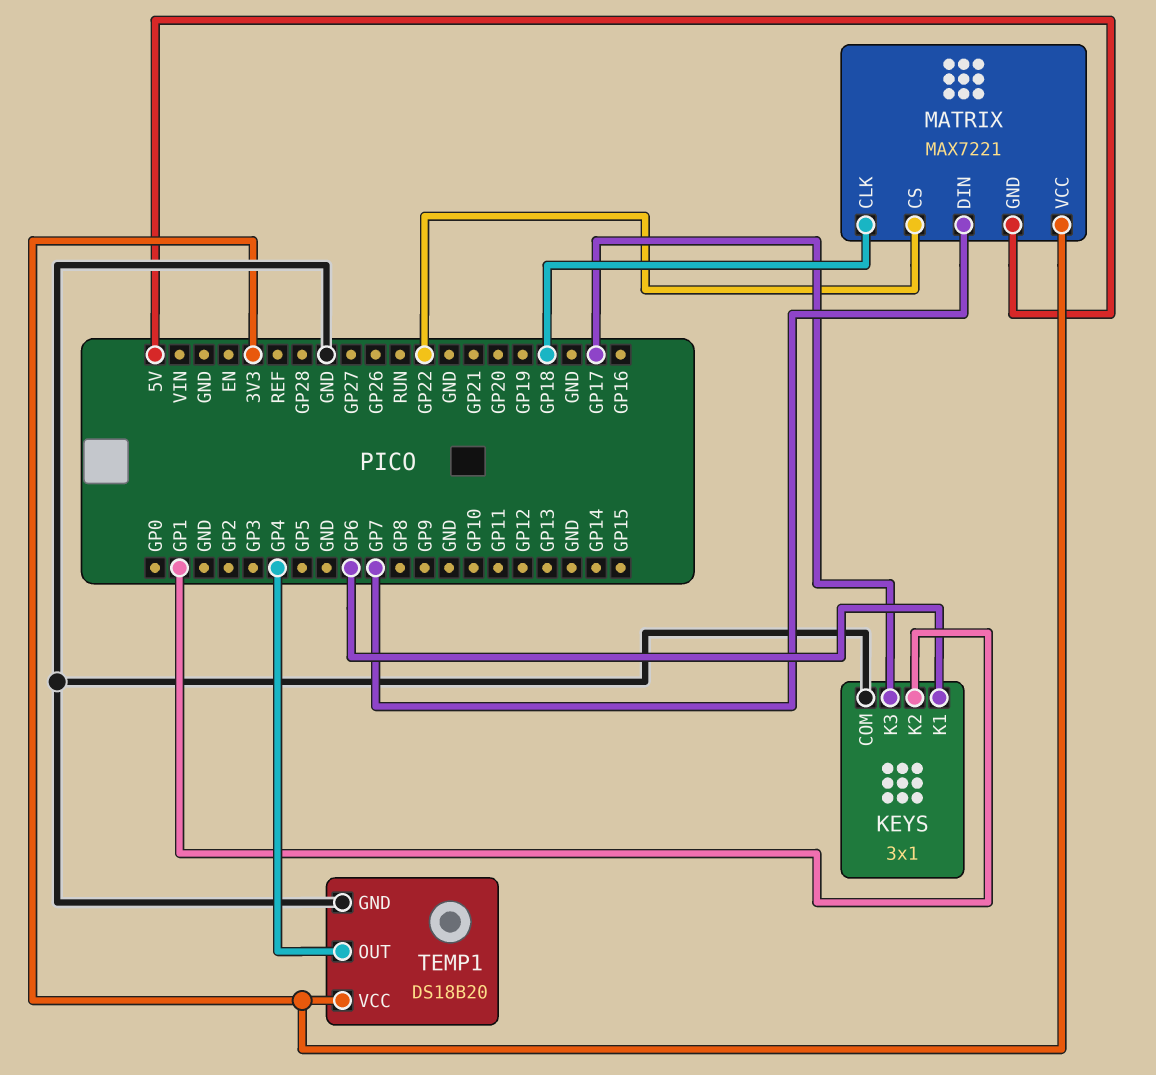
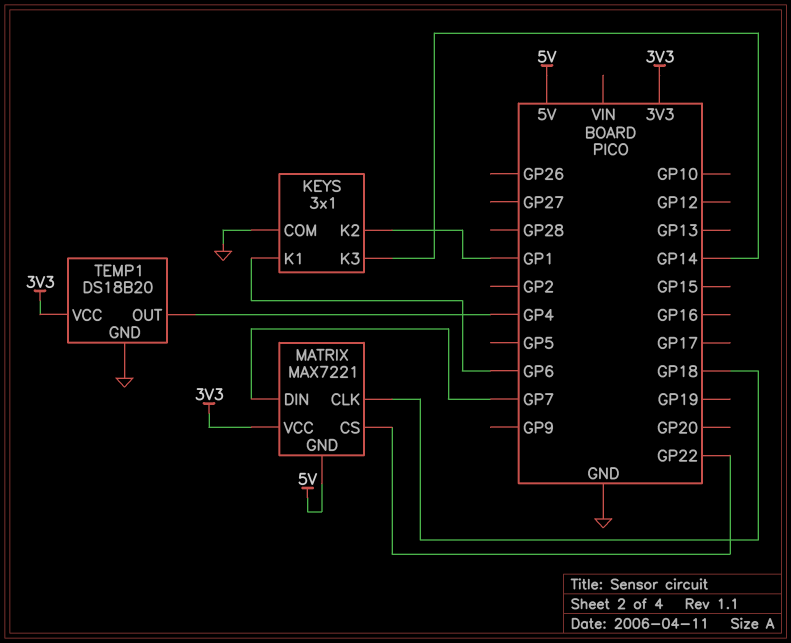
KEYS pin K3: GP17 -> GP14

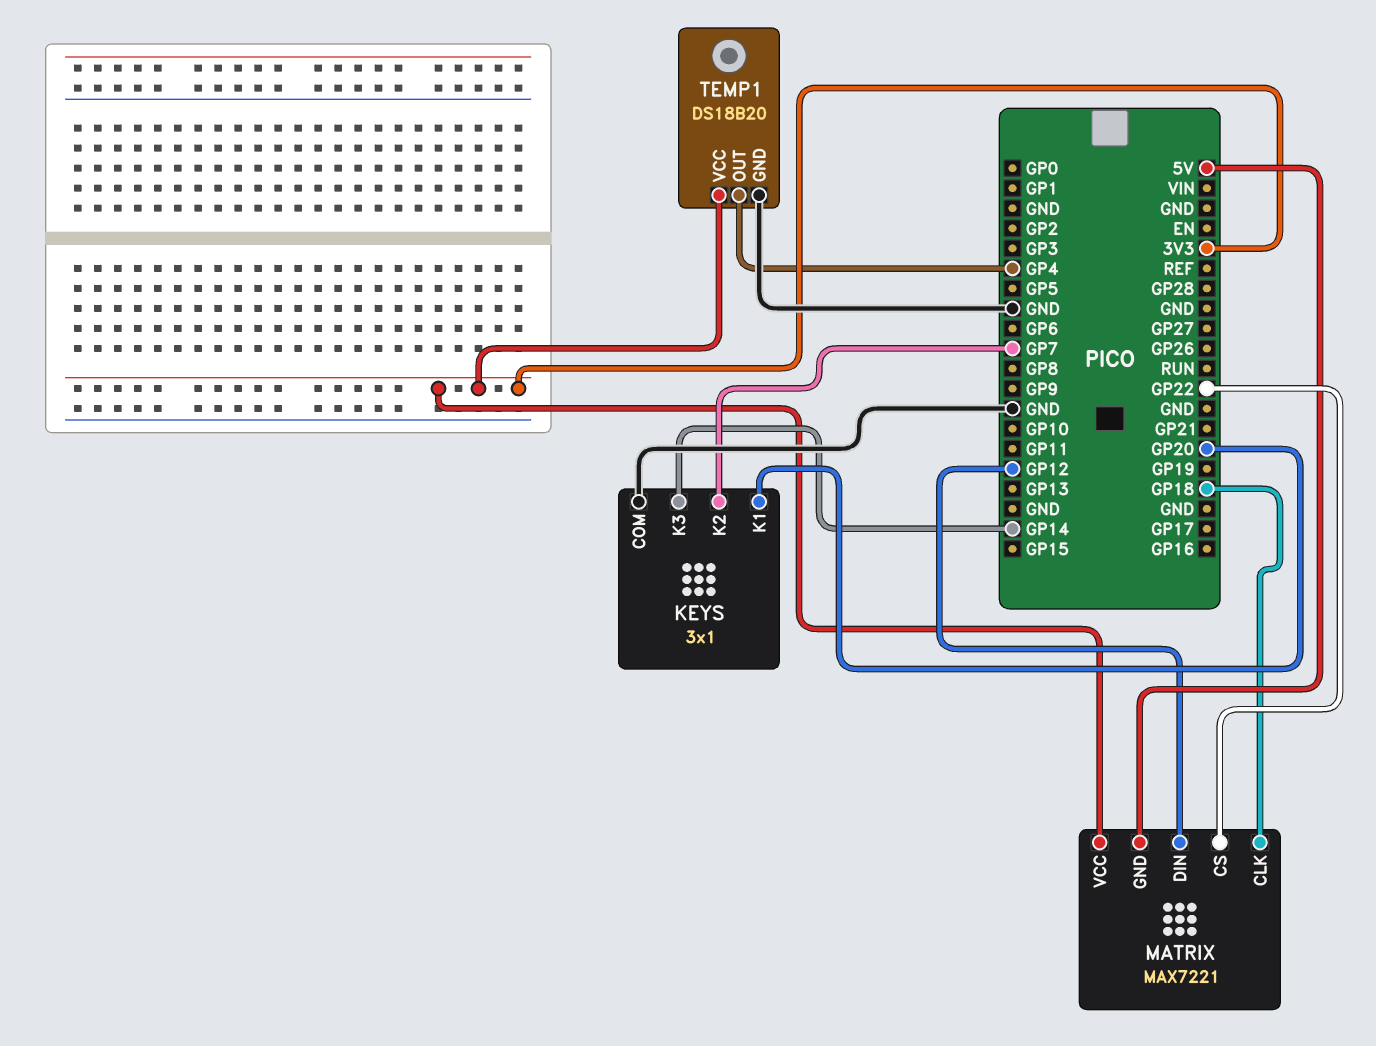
KEYS pin K1: GP6 -> GP20
KEYS pin K2: GP1 -> GP7
MATRIX pin DIN: GP7 -> GP12

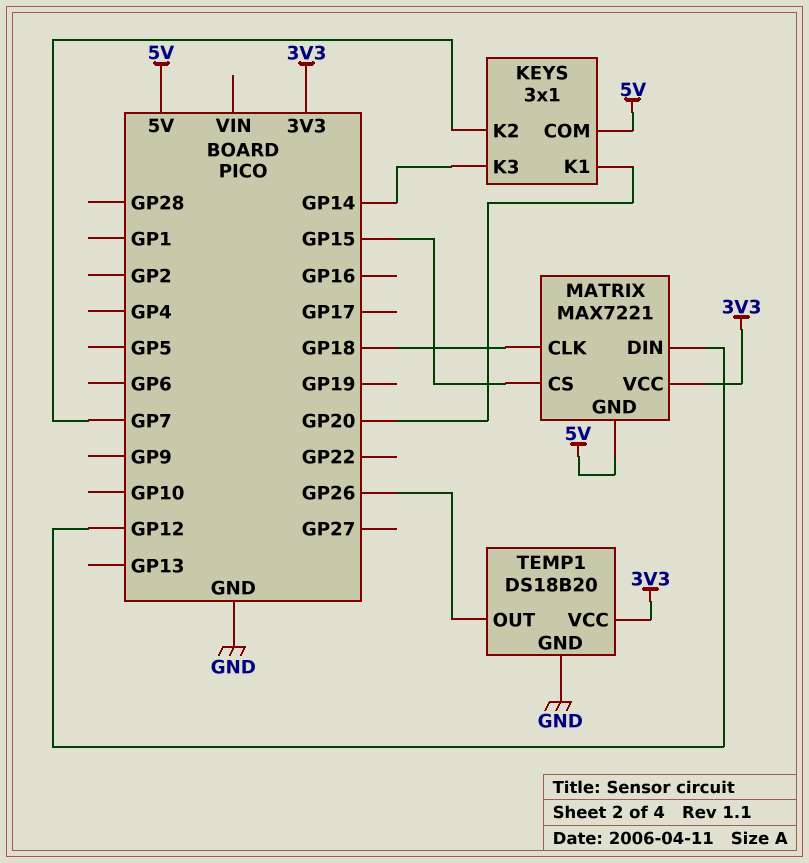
KEYS pin COM: GND -> 5V
MATRIX pin CS: GP22 -> GP15
TEMP1 pin OUT: GP4 -> GP26

